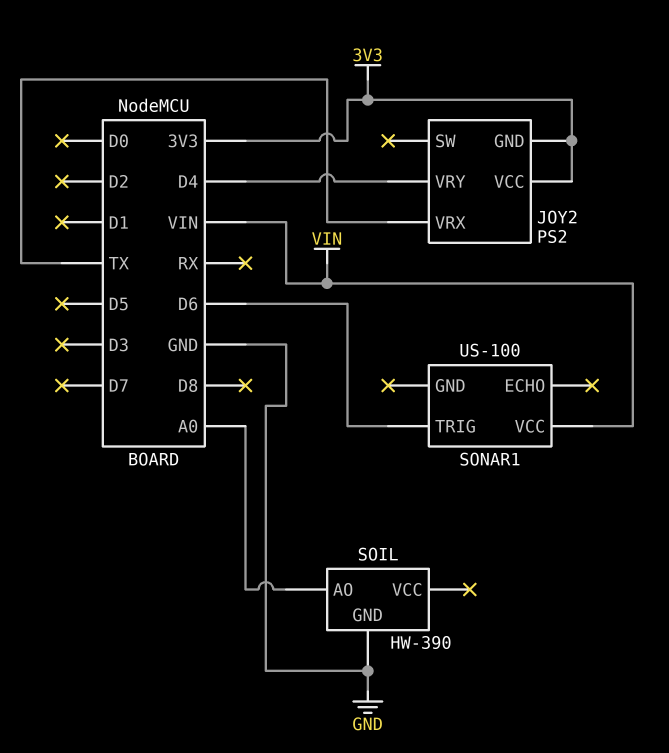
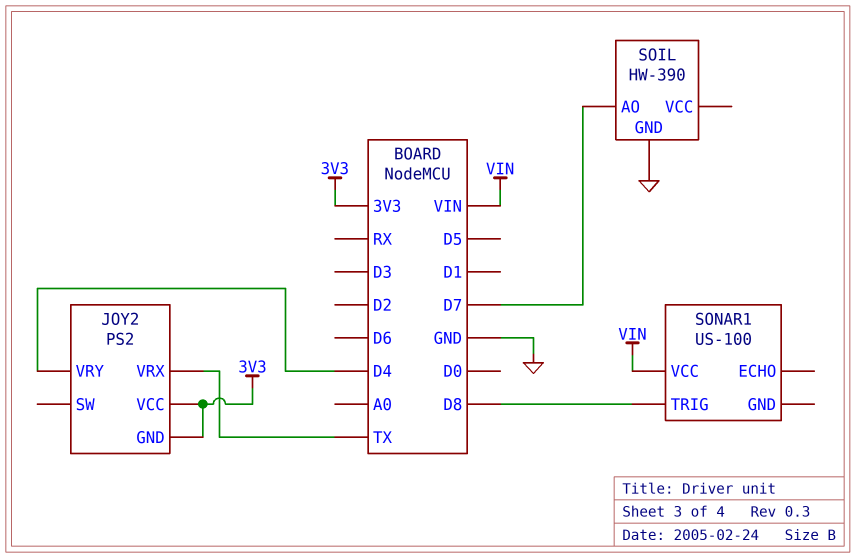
SOIL pin AO: A0 -> D7
SONAR1 pin TRIG: D6 -> D8

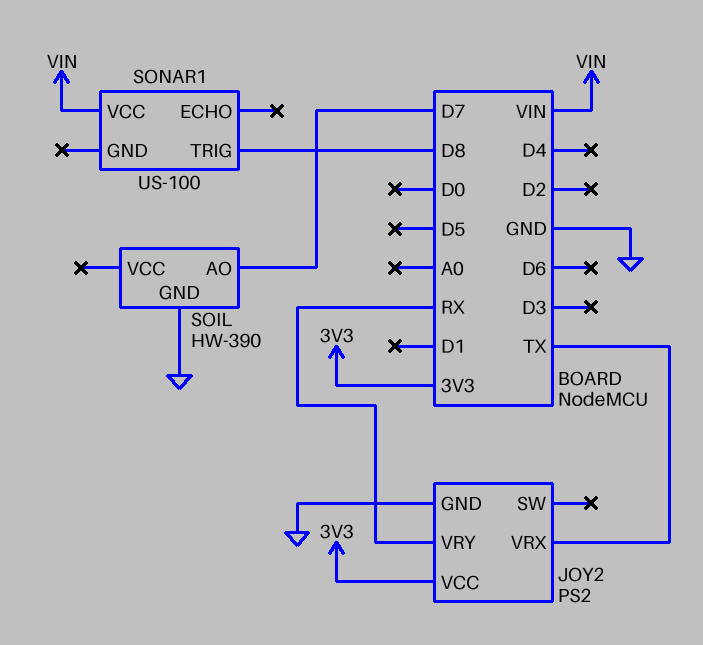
JOY2 pin GND: 3V3 -> GND
JOY2 pin VRY: D4 -> RX

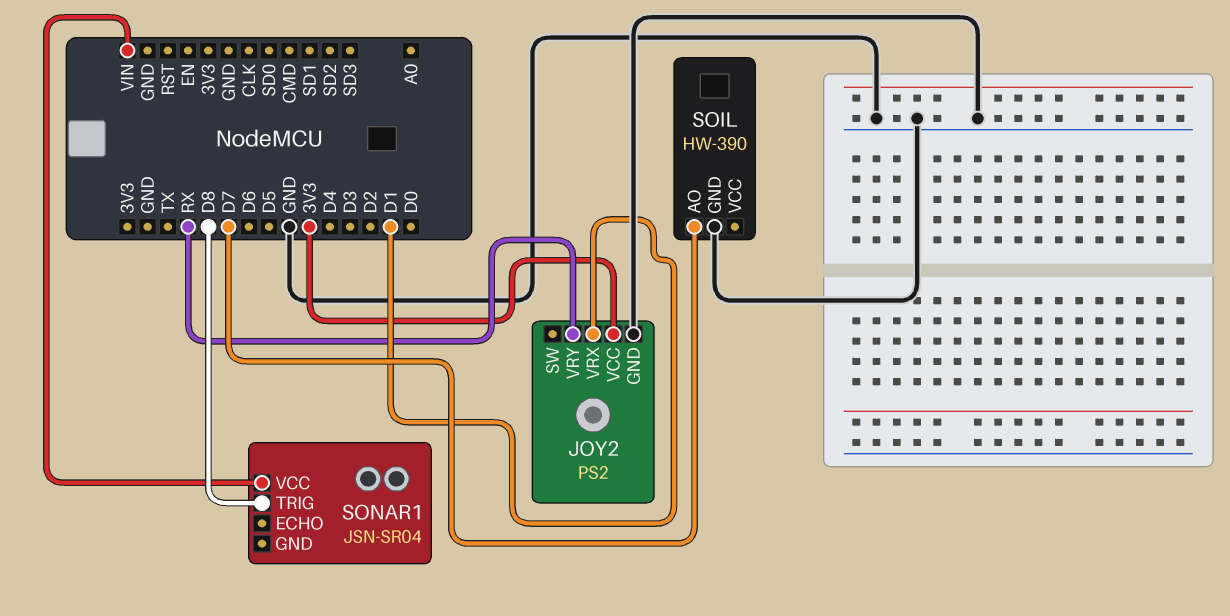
JOY2 pin VRX: TX -> D1
SONAR1: US-100 -> JSN-SR04

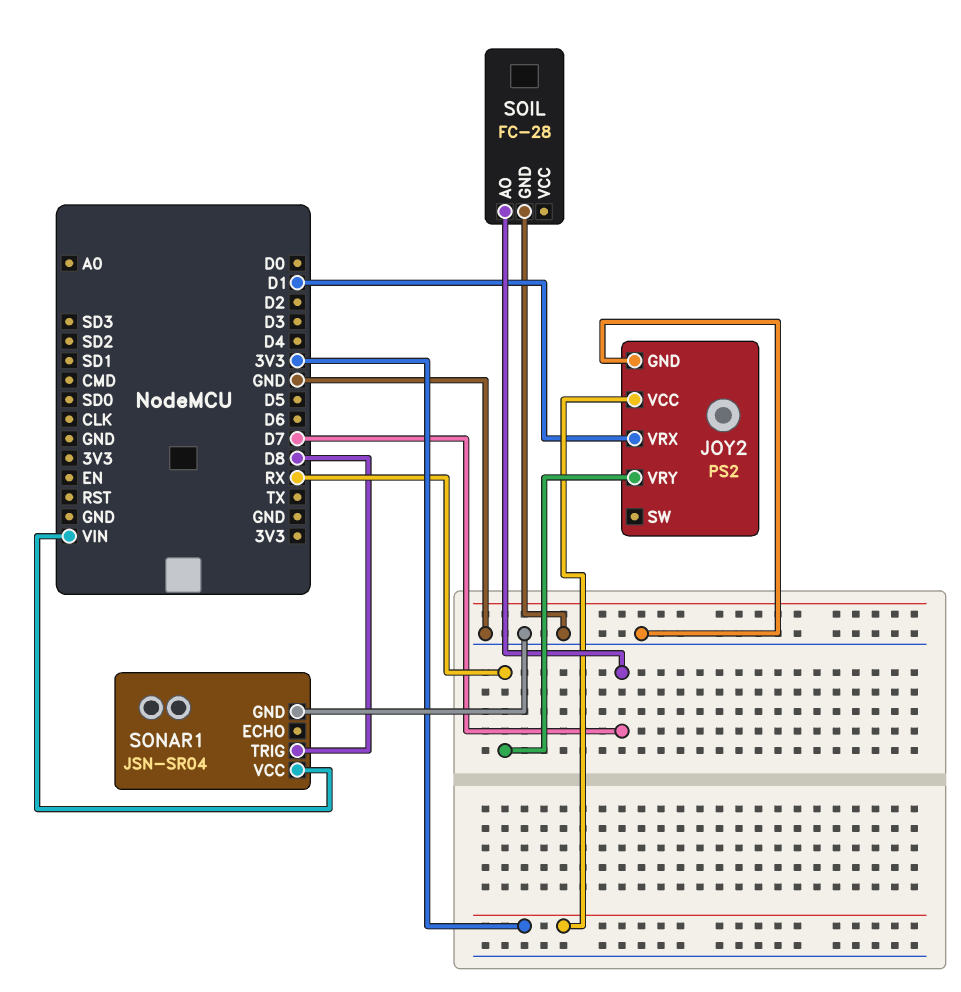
SOIL: HW-390 -> FC-28
SONAR1 pin GND: none -> GND

